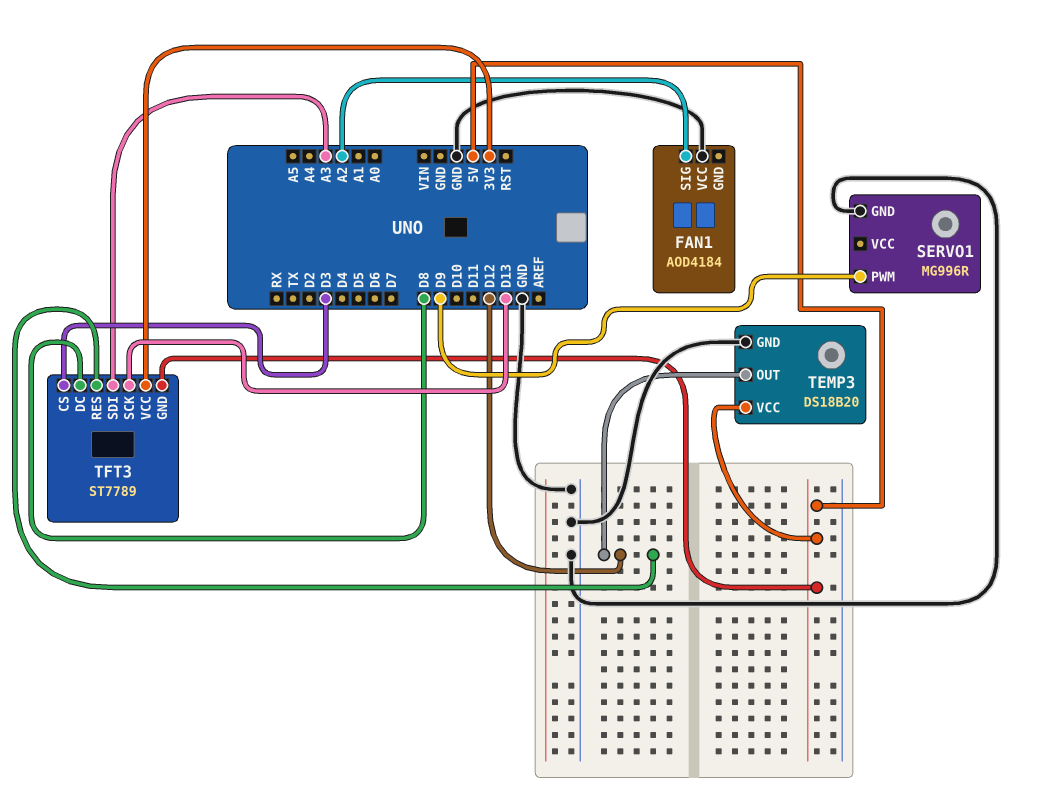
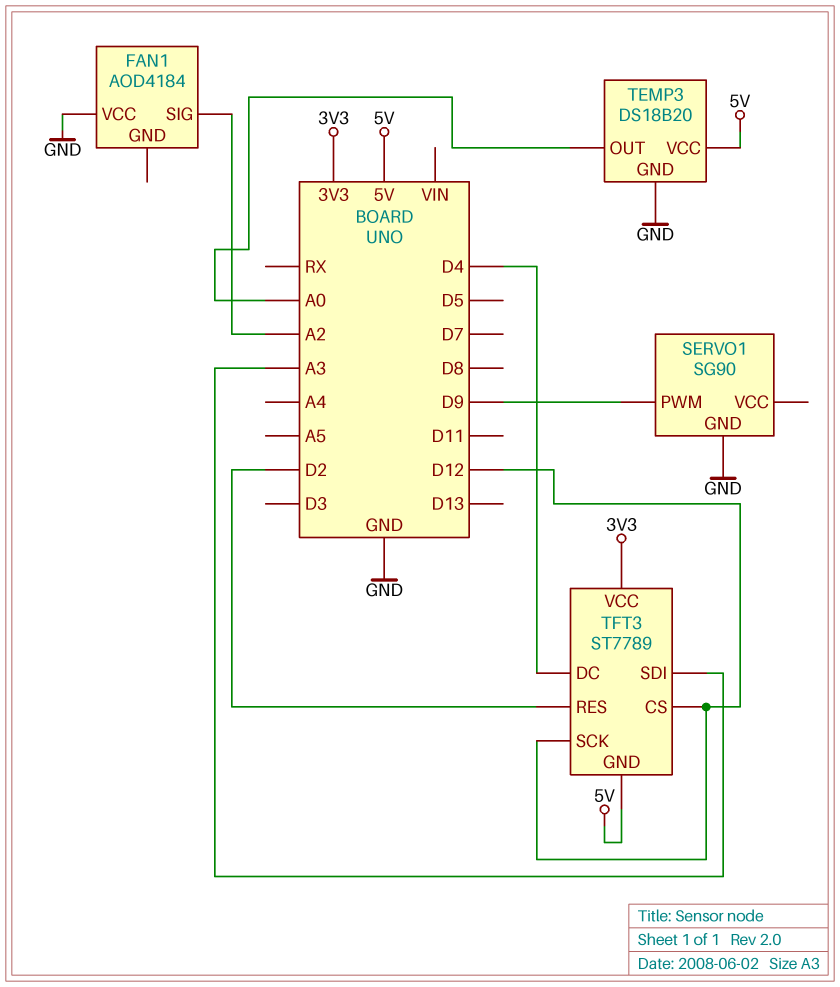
SERVO1: MG996R -> SG90
TEMP3 pin OUT: D12 -> A0
TFT3 pin CS: D3 -> D12
TFT3 pin DC: D8 -> D4
TFT3 pin RES: D12 -> D2
TFT3 pin SCK: D13 -> D12

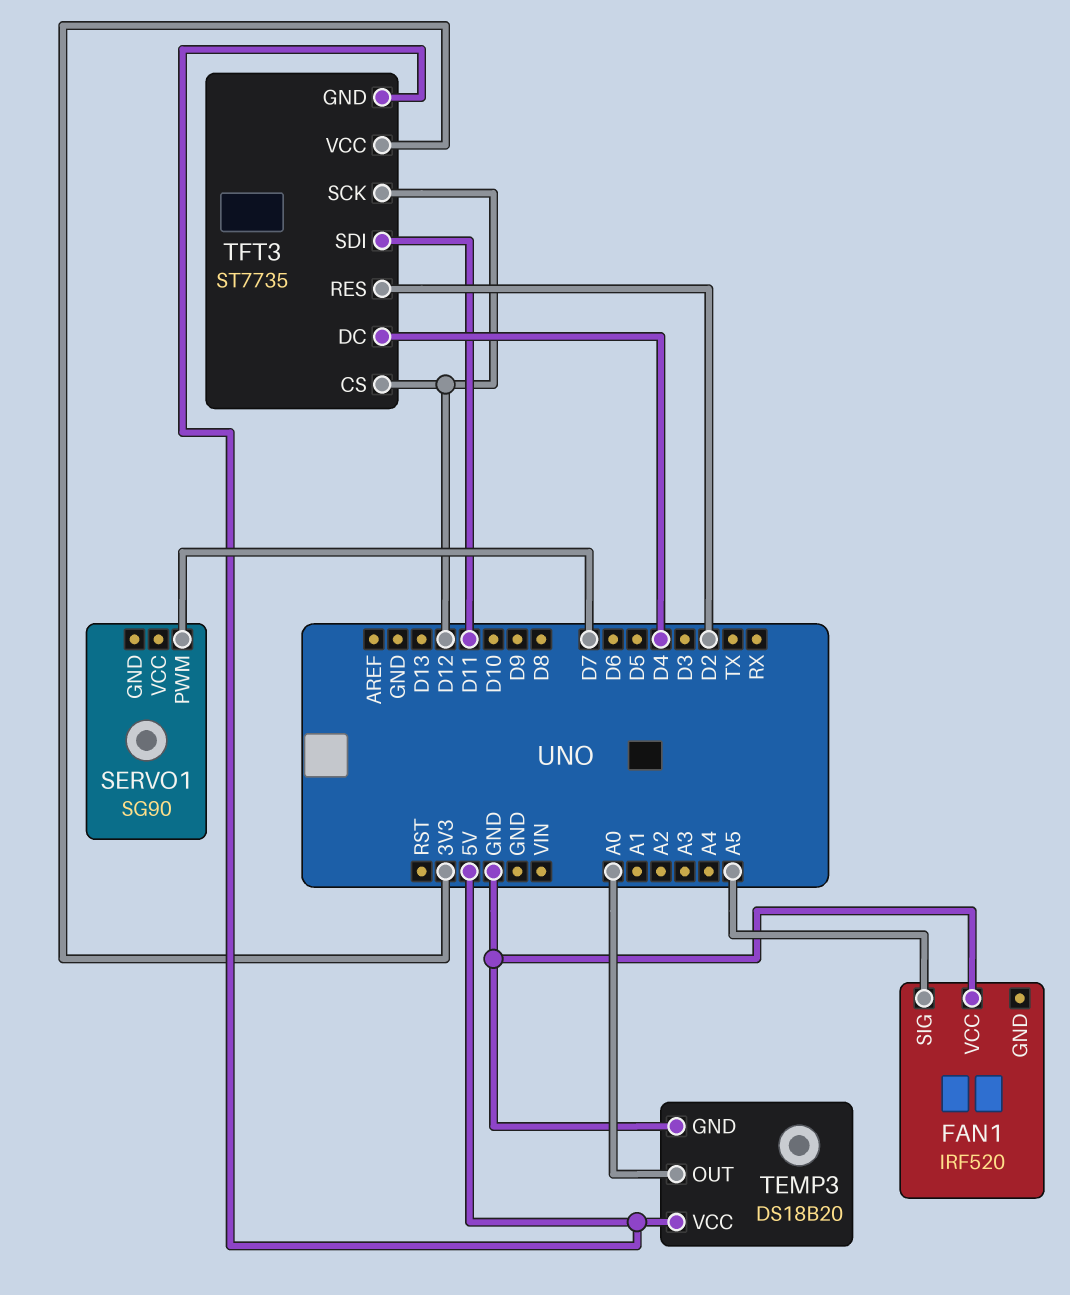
FAN1: AOD4184 -> IRF520
FAN1 pin SIG: A2 -> A5
SERVO1 pin GND: GND -> none
SERVO1 pin PWM: D9 -> D7
TFT3: ST7789 -> ST7735
TFT3 pin SDI: A3 -> D11

